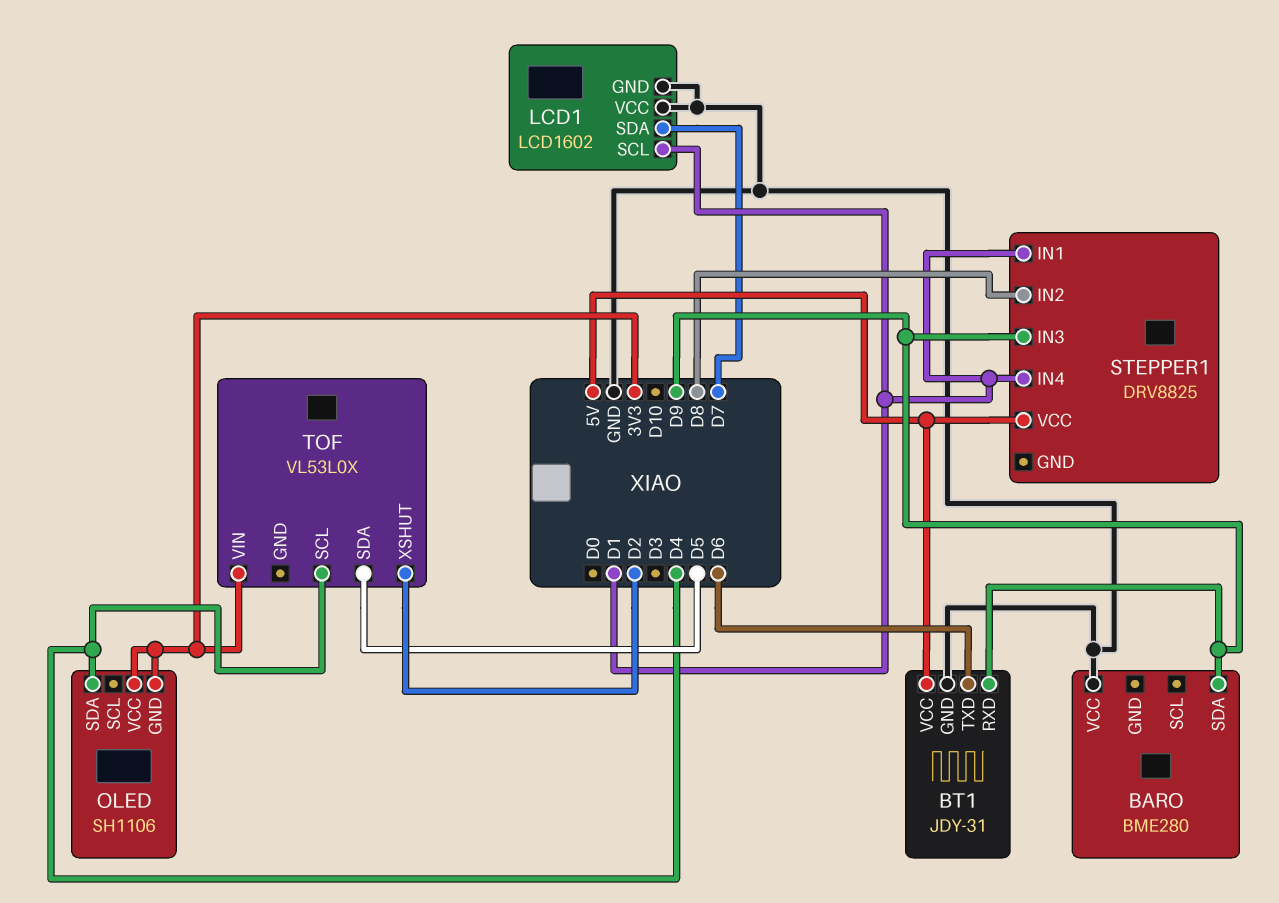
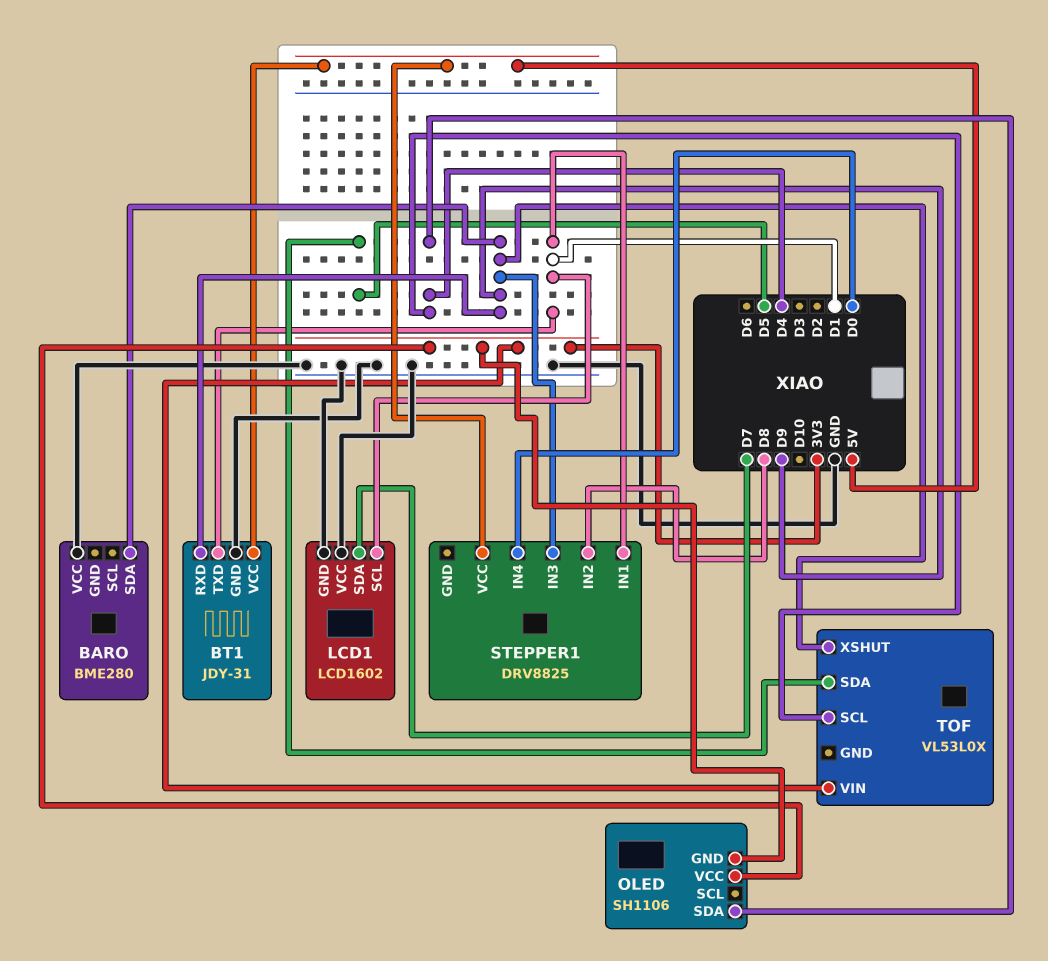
BT1 pin TXD: D6 -> D1
STEPPER1 pin IN4: D1 -> D0
TOF pin XSHUT: D2 -> D9

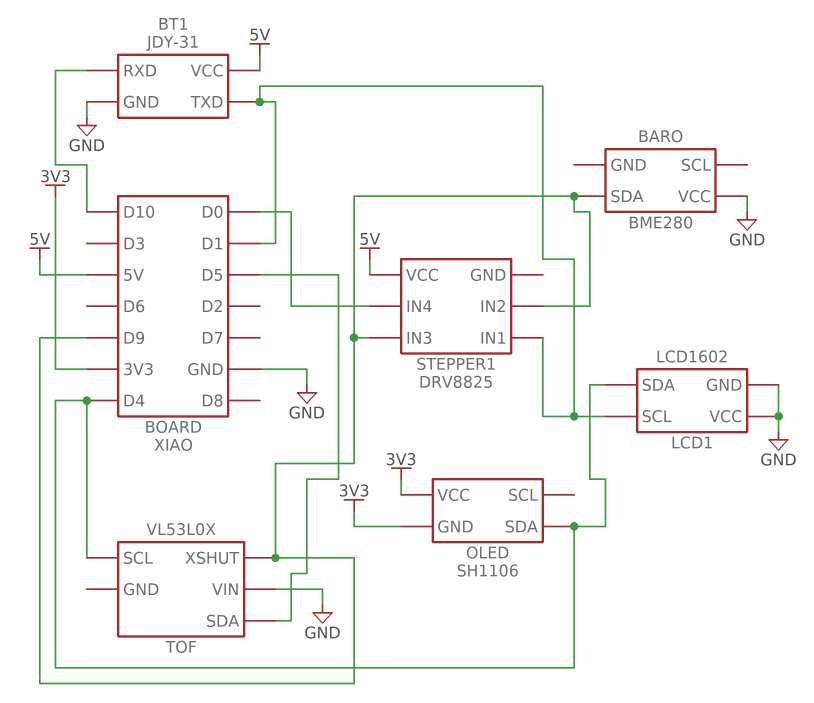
BT1 pin RXD: D9 -> D10
LCD1 pin SDA: D7 -> D4
STEPPER1 pin IN2: D8 -> D9
TOF pin VIN: 3V3 -> GND

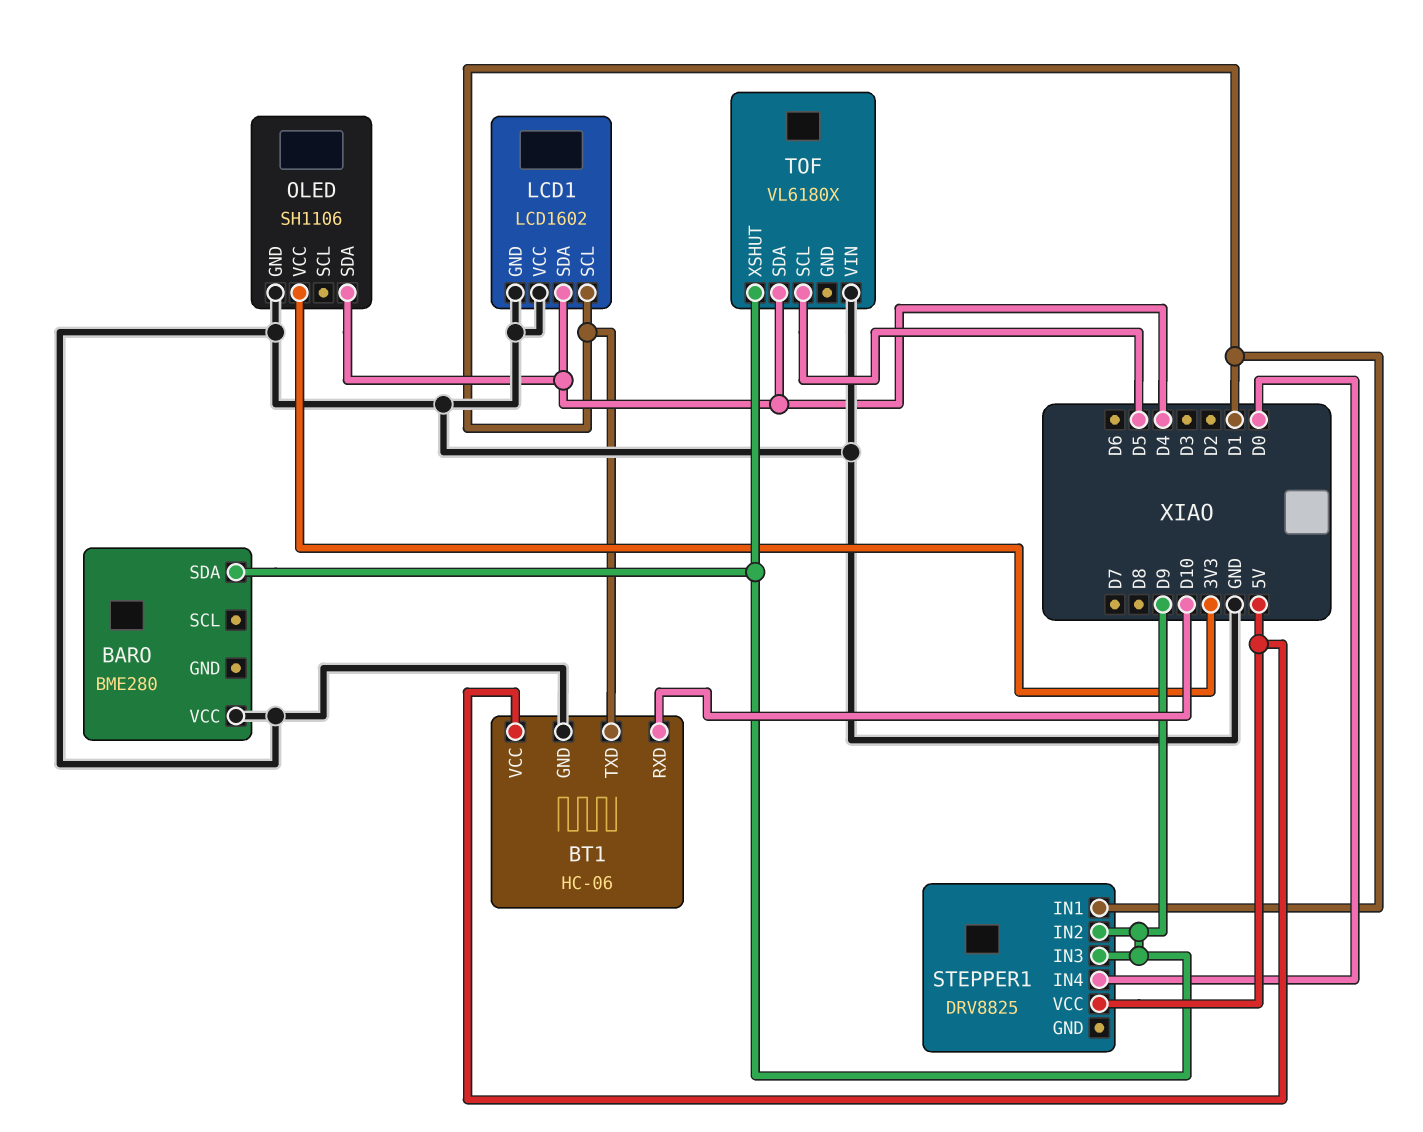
BT1: JDY-31 -> HC-06
OLED pin GND: 3V3 -> GND
TOF: VL53L0X -> VL6180X
TOF pin SCL: D4 -> D5
TOF pin SDA: D5 -> D4

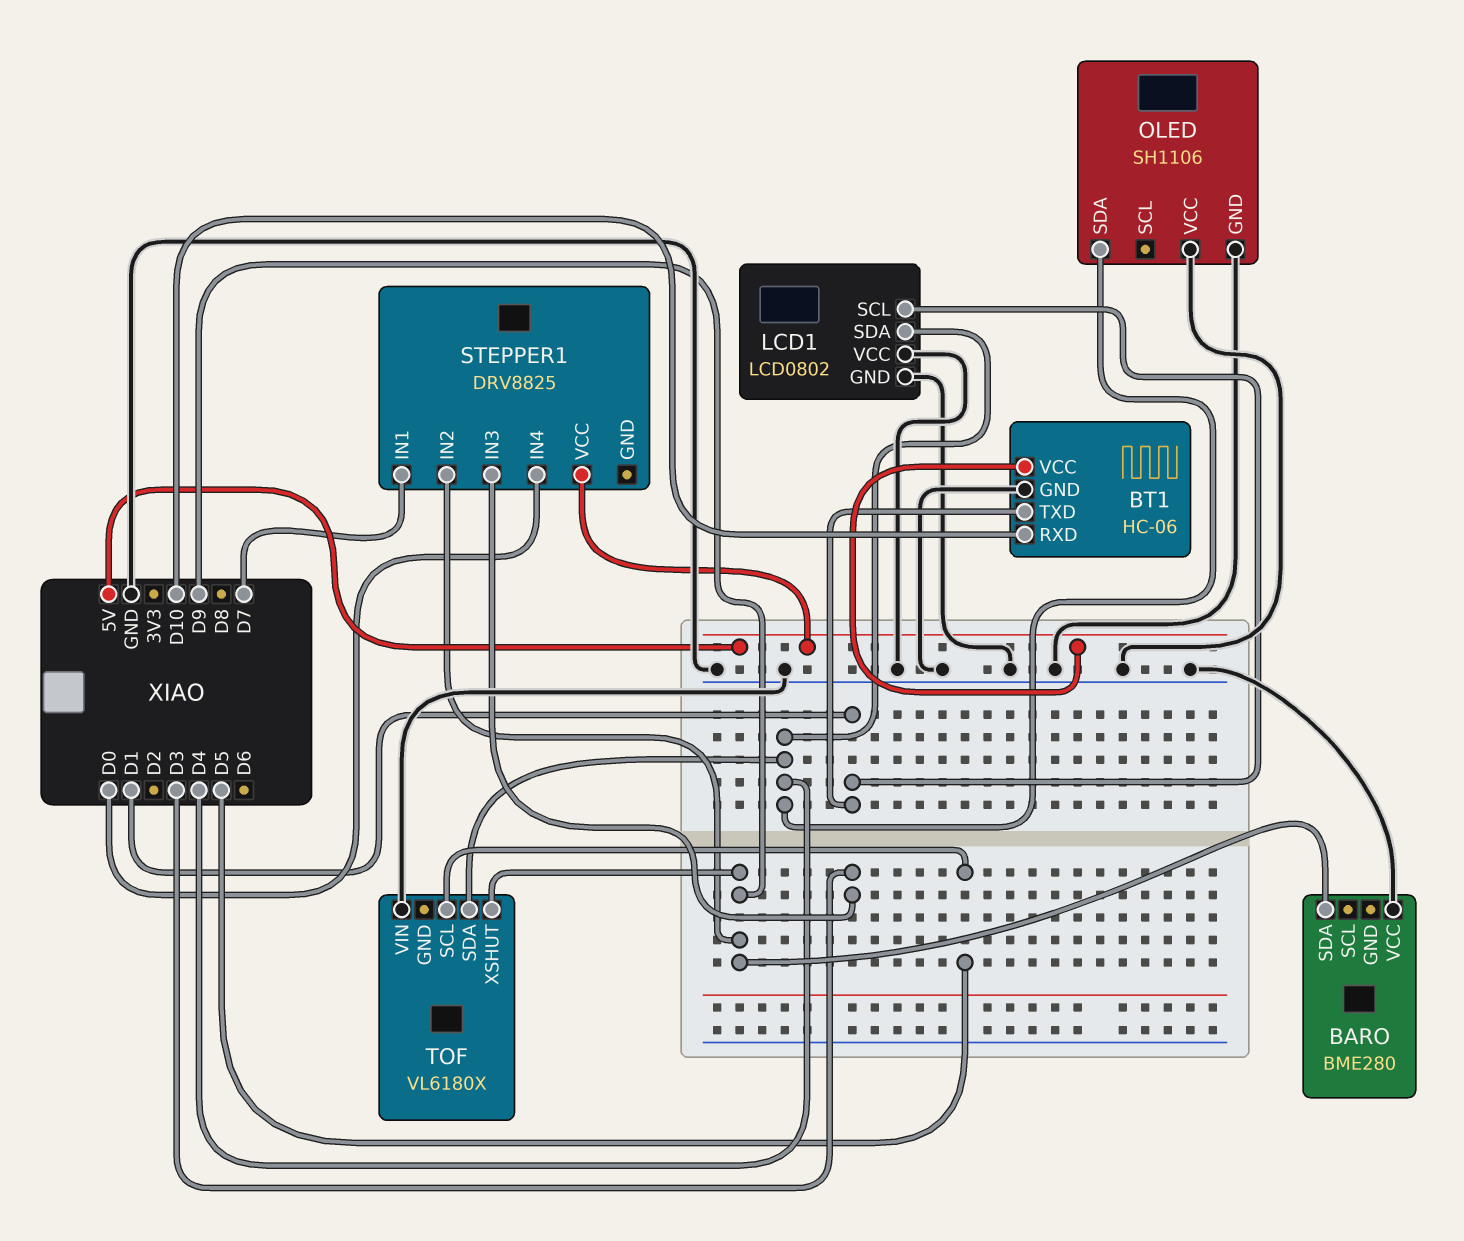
LCD1: LCD1602 -> LCD0802
OLED pin VCC: 3V3 -> GND
STEPPER1 pin IN1: D1 -> D7
STEPPER1 pin IN3: D9 -> D3

